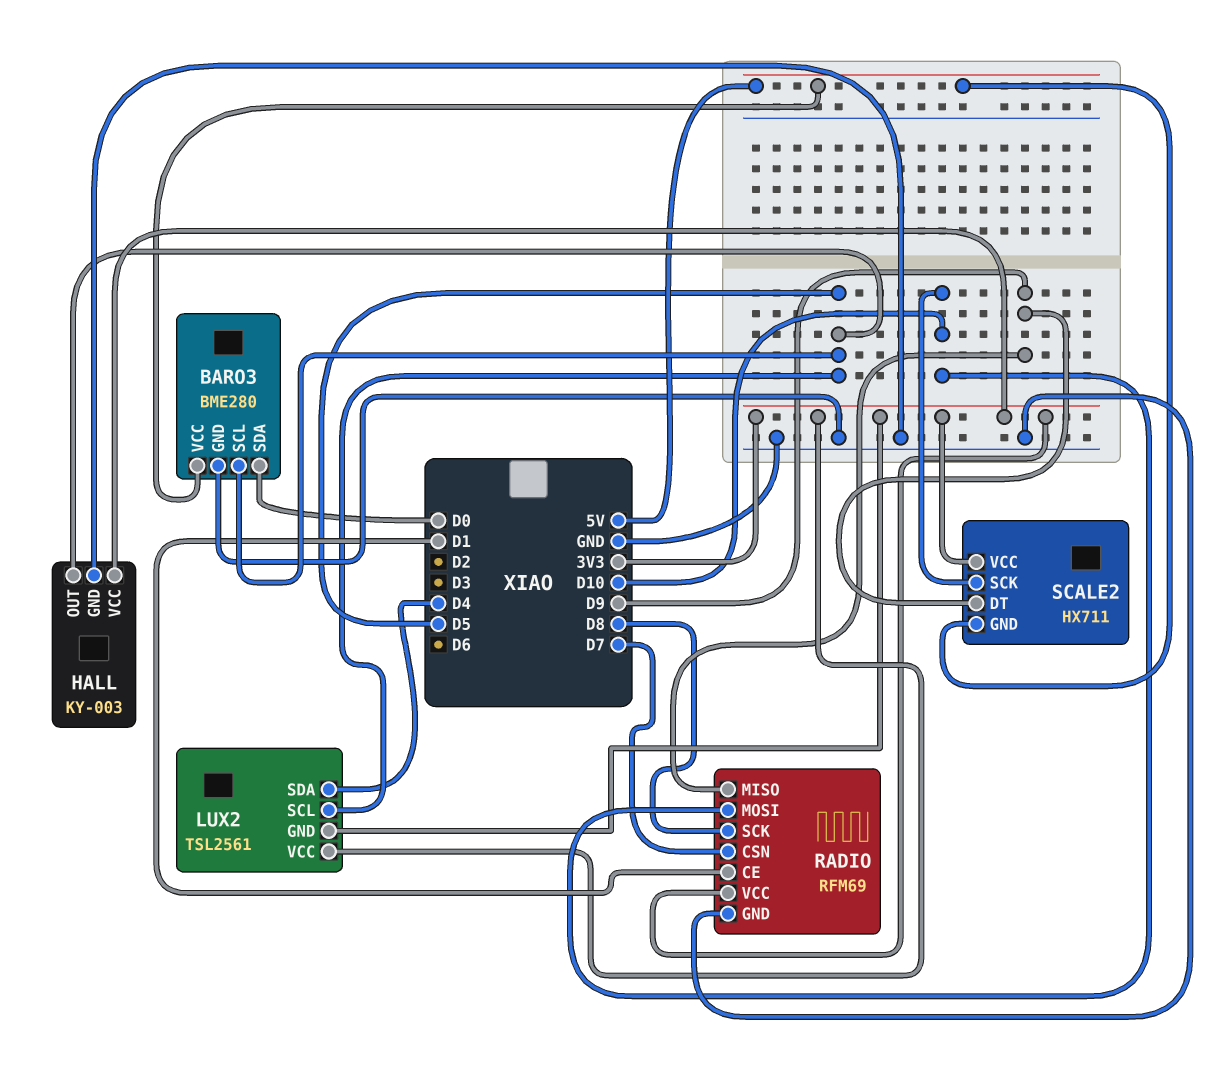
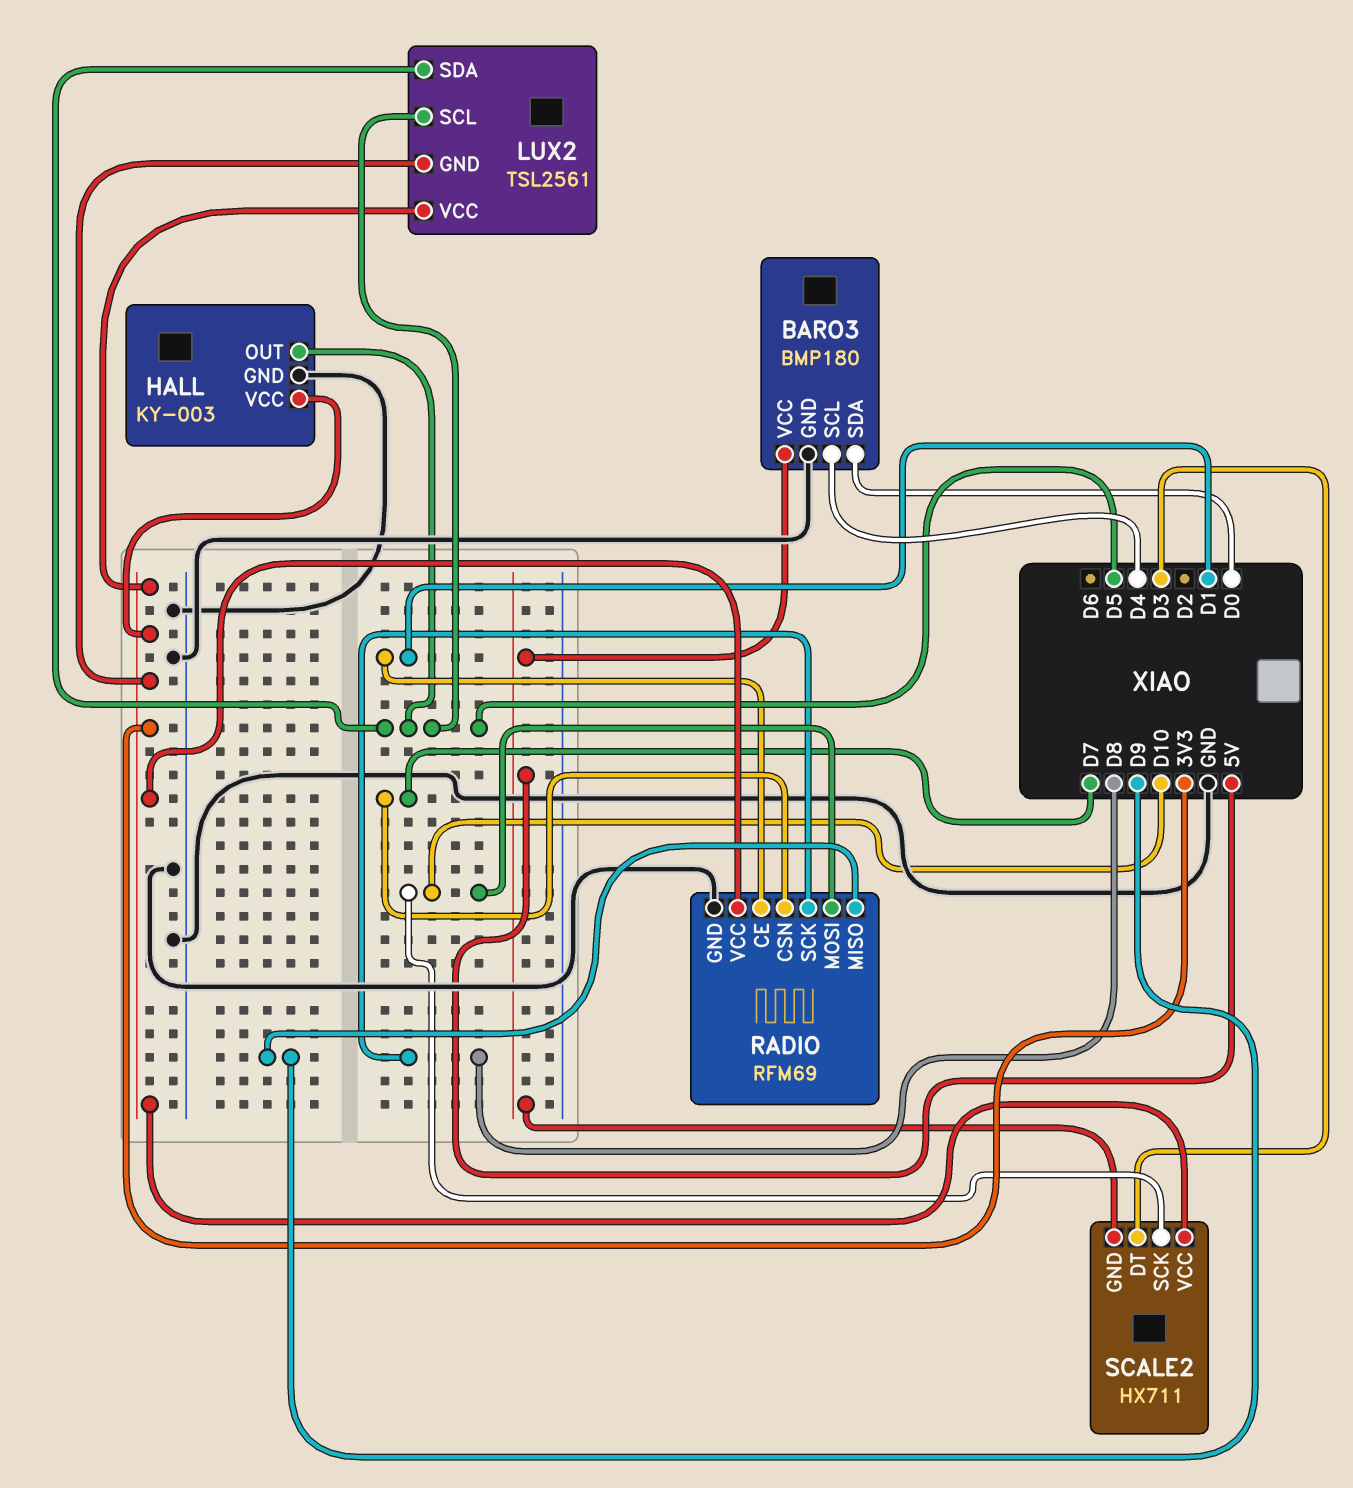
BARO3: BME280 -> BMP180
BARO3 pin SCL: D5 -> D4
LUX2 pin SDA: D4 -> D5
SCALE2 pin DT: D9 -> D3

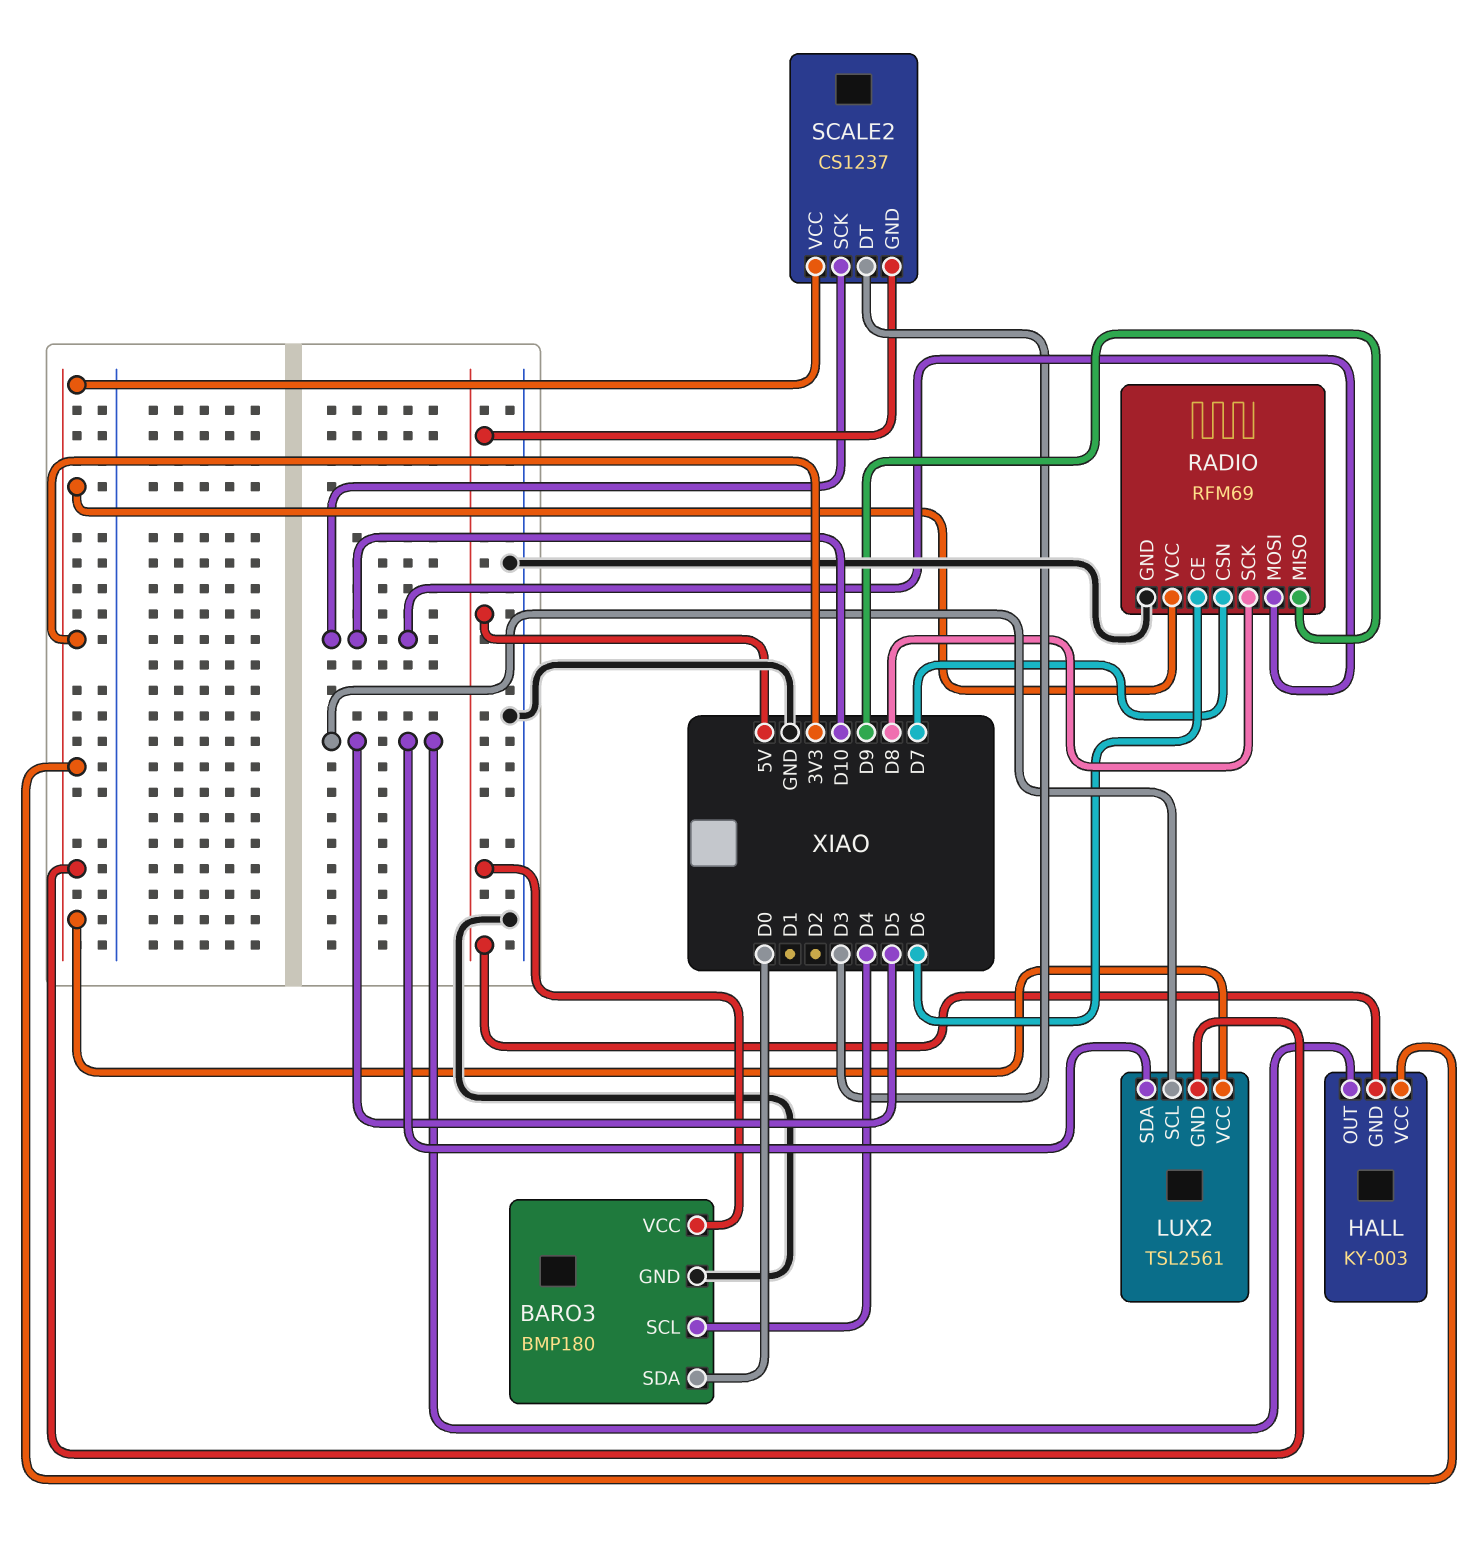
HALL pin GND: GND -> 5V
RADIO pin CE: D1 -> D6
SCALE2: HX711 -> CS1237

